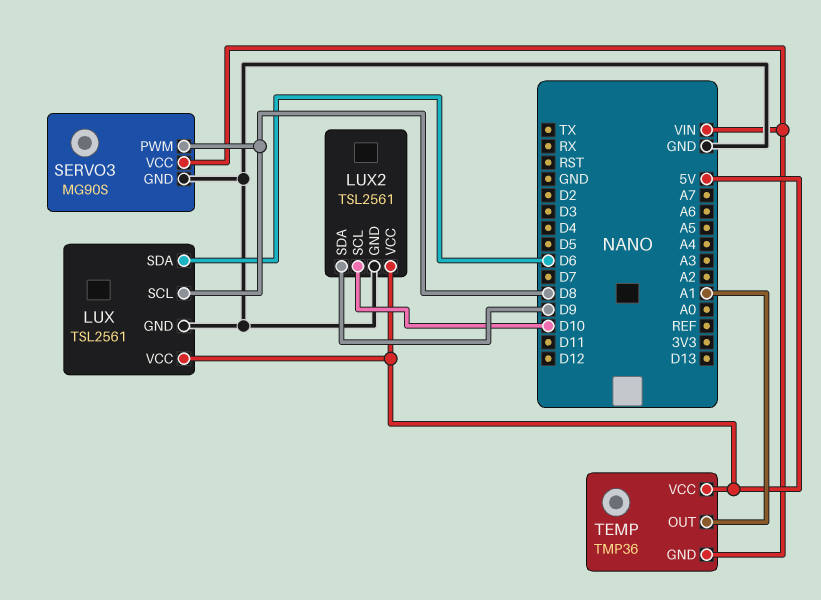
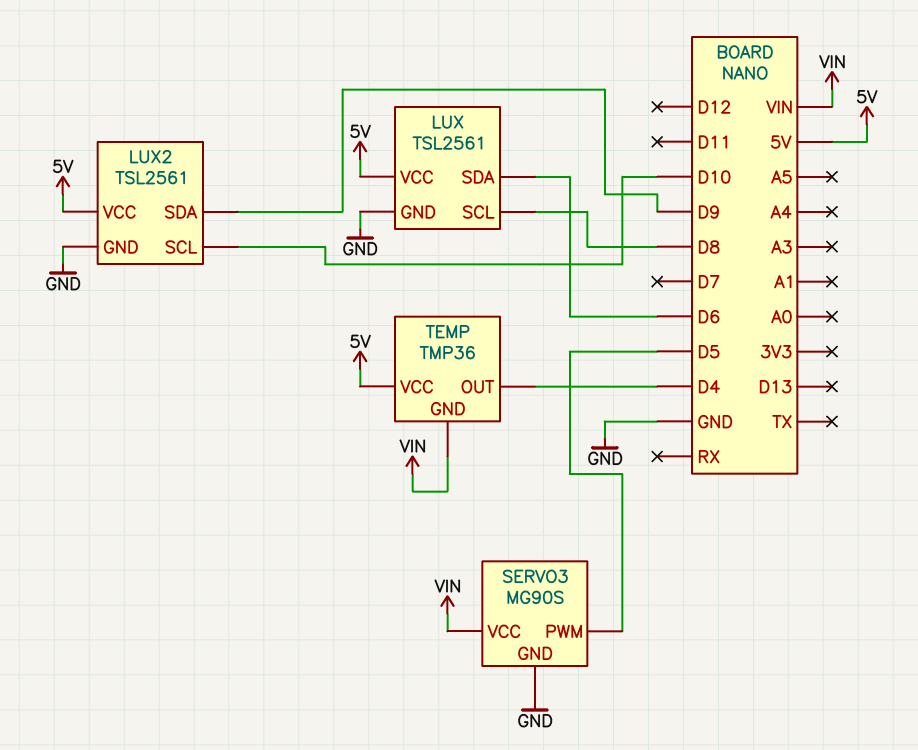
SERVO3 pin PWM: D8 -> D5
TEMP pin OUT: A1 -> D4

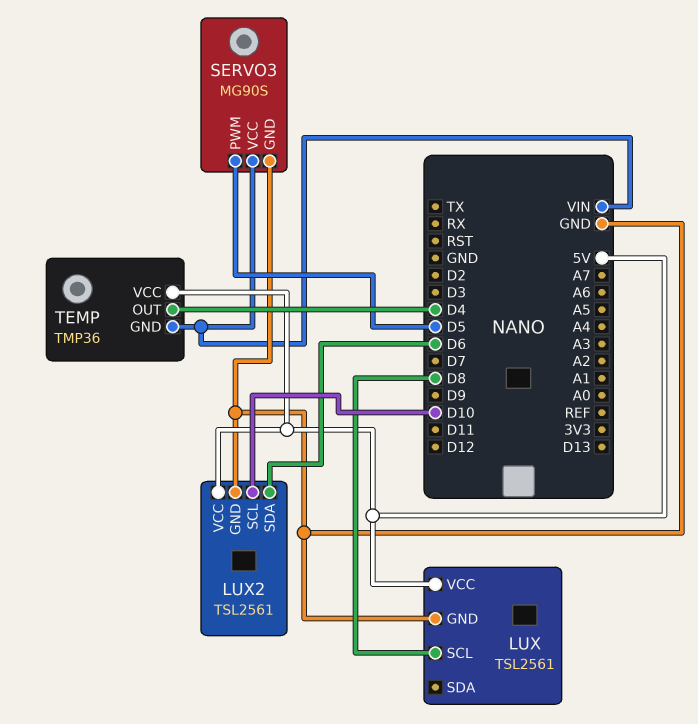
LUX pin SDA: D6 -> none
LUX2 pin SDA: D9 -> D6

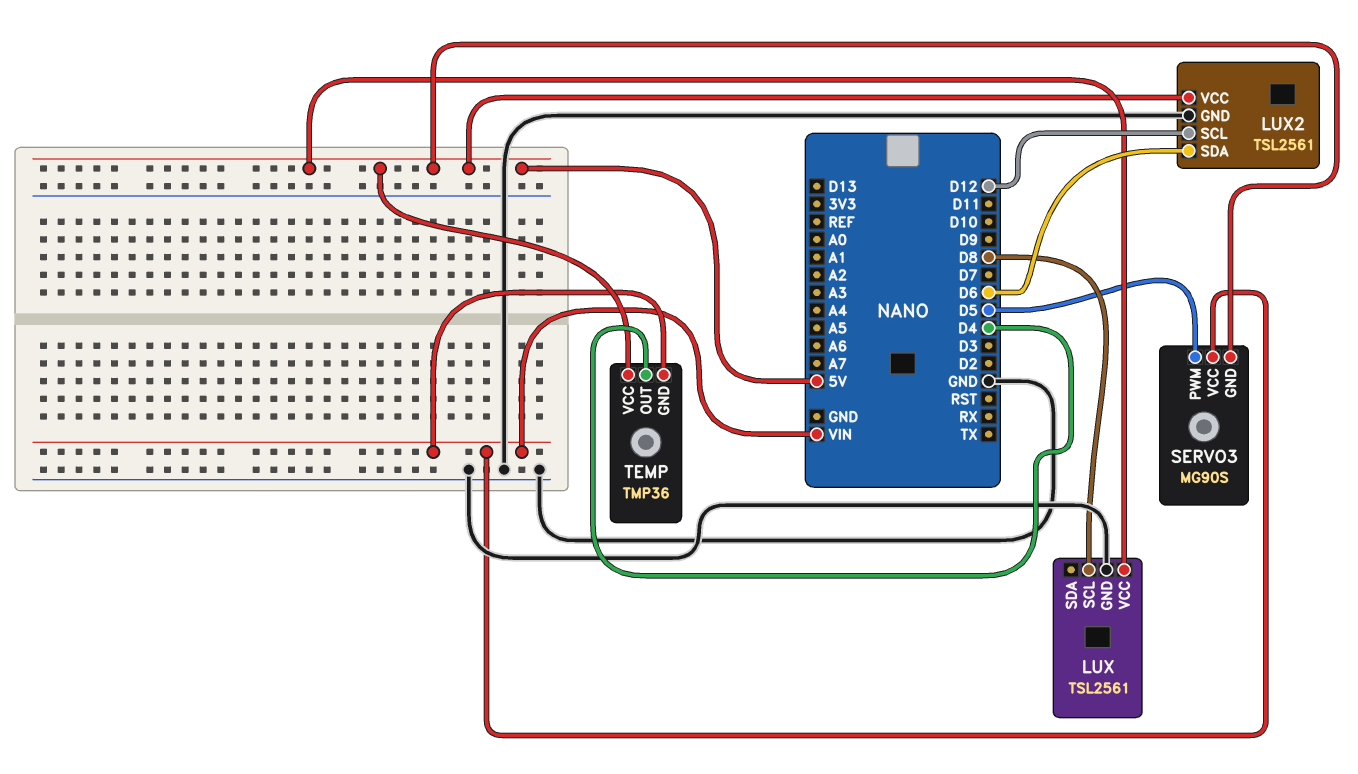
LUX2 pin SCL: D10 -> D12
SERVO3 pin GND: GND -> 5V

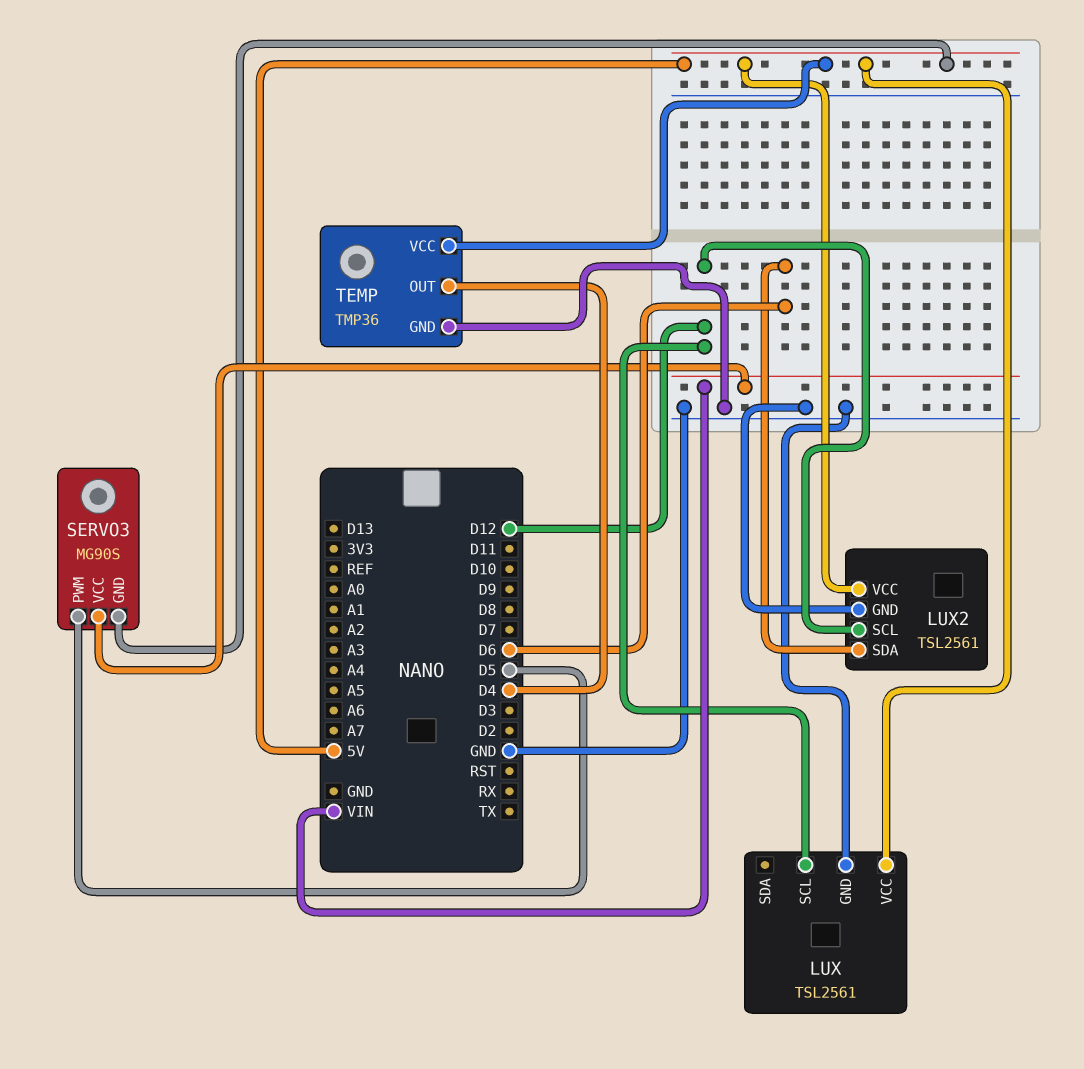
LUX pin SCL: D8 -> D12
TEMP pin GND: VIN -> GND

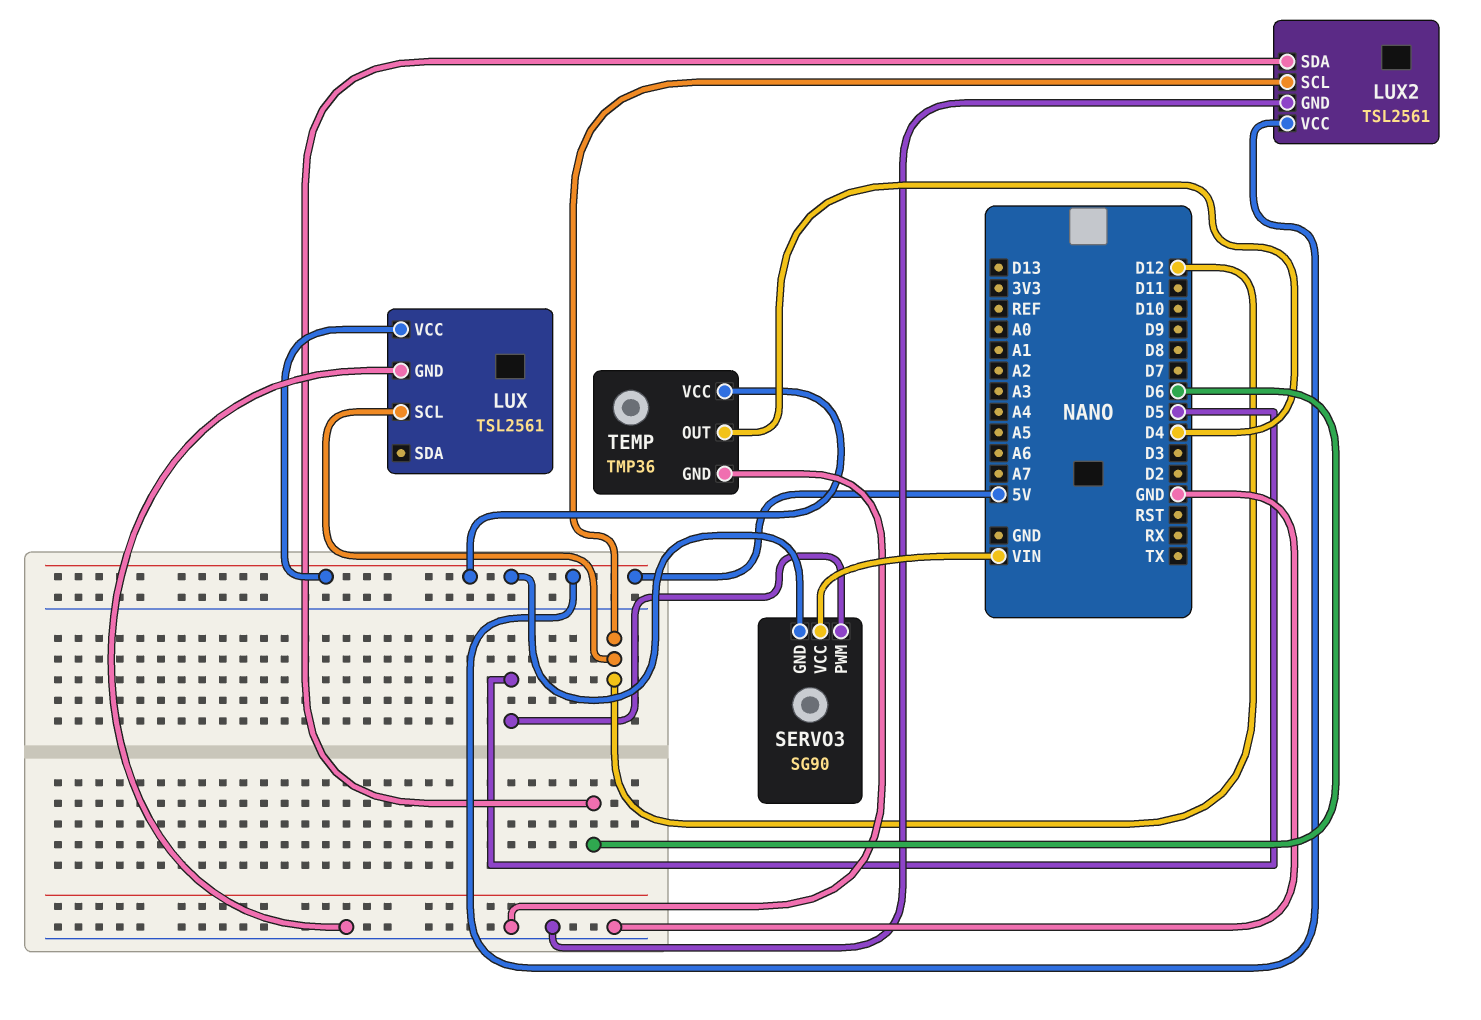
SERVO3: MG90S -> SG90

